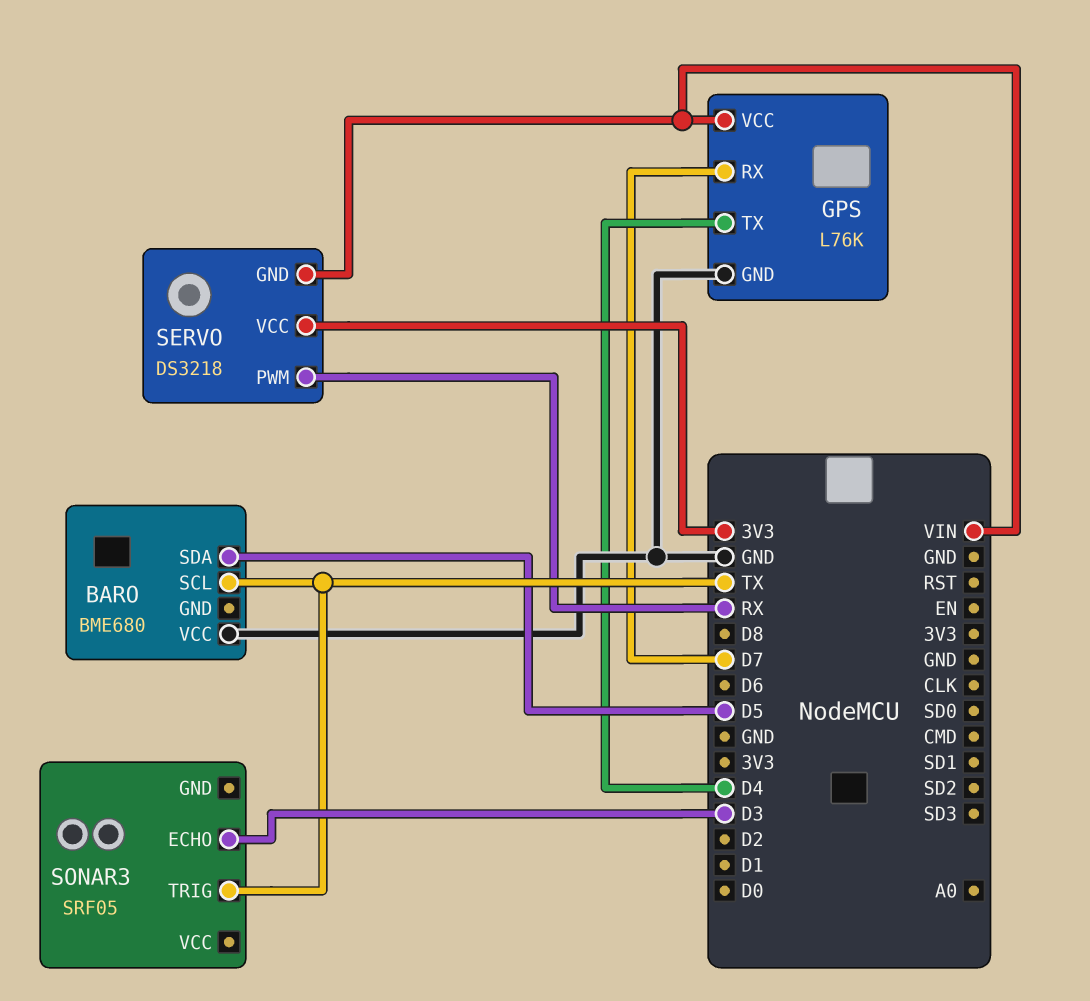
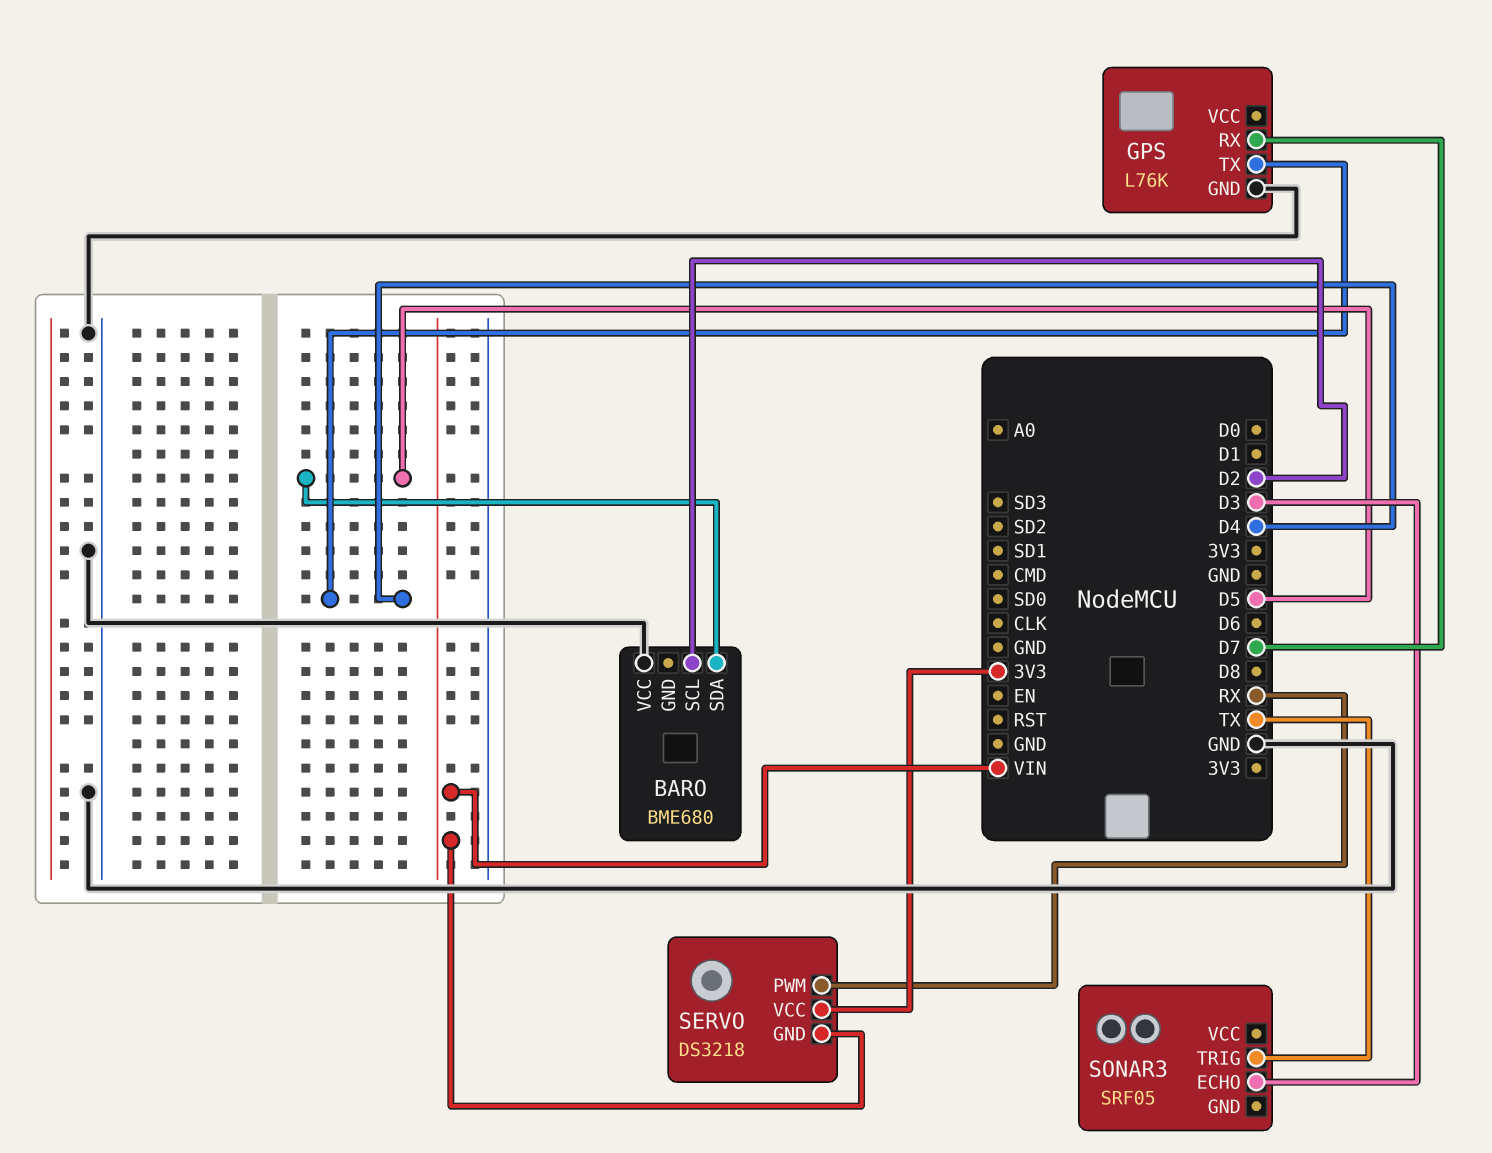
BARO pin SCL: TX -> D2
GPS pin VCC: VIN -> none

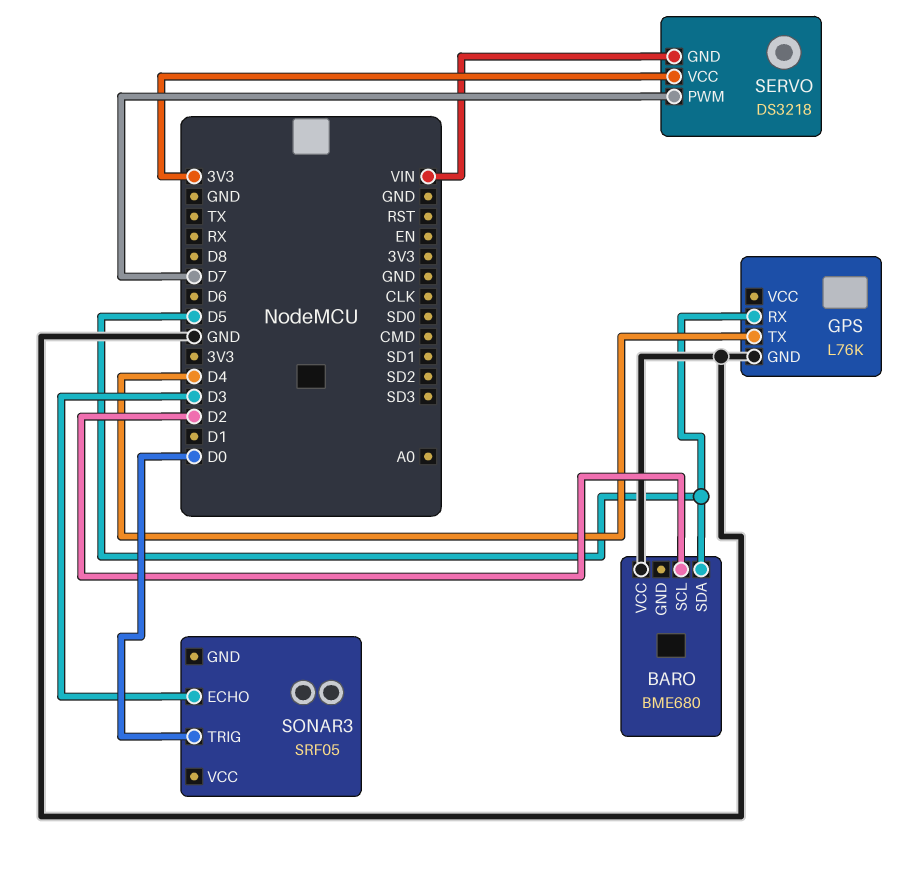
GPS pin RX: D7 -> D5
SERVO pin PWM: RX -> D7
SONAR3 pin TRIG: TX -> D0

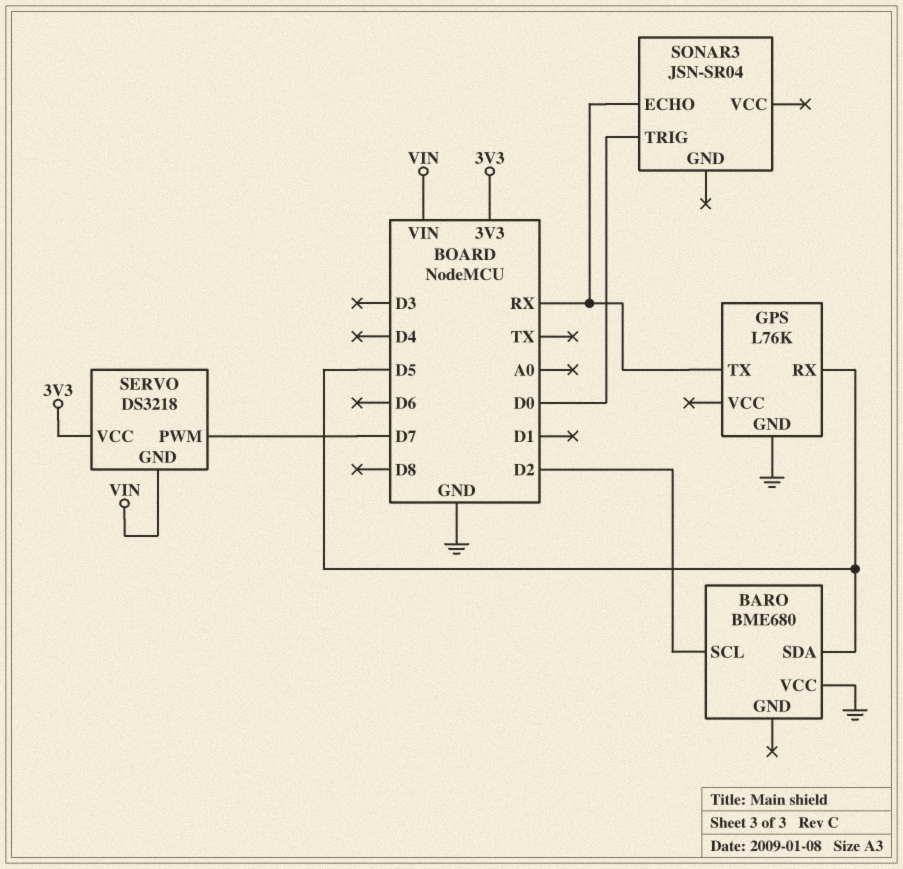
GPS pin TX: D4 -> RX
SONAR3: SRF05 -> JSN-SR04
SONAR3 pin ECHO: D3 -> RX

